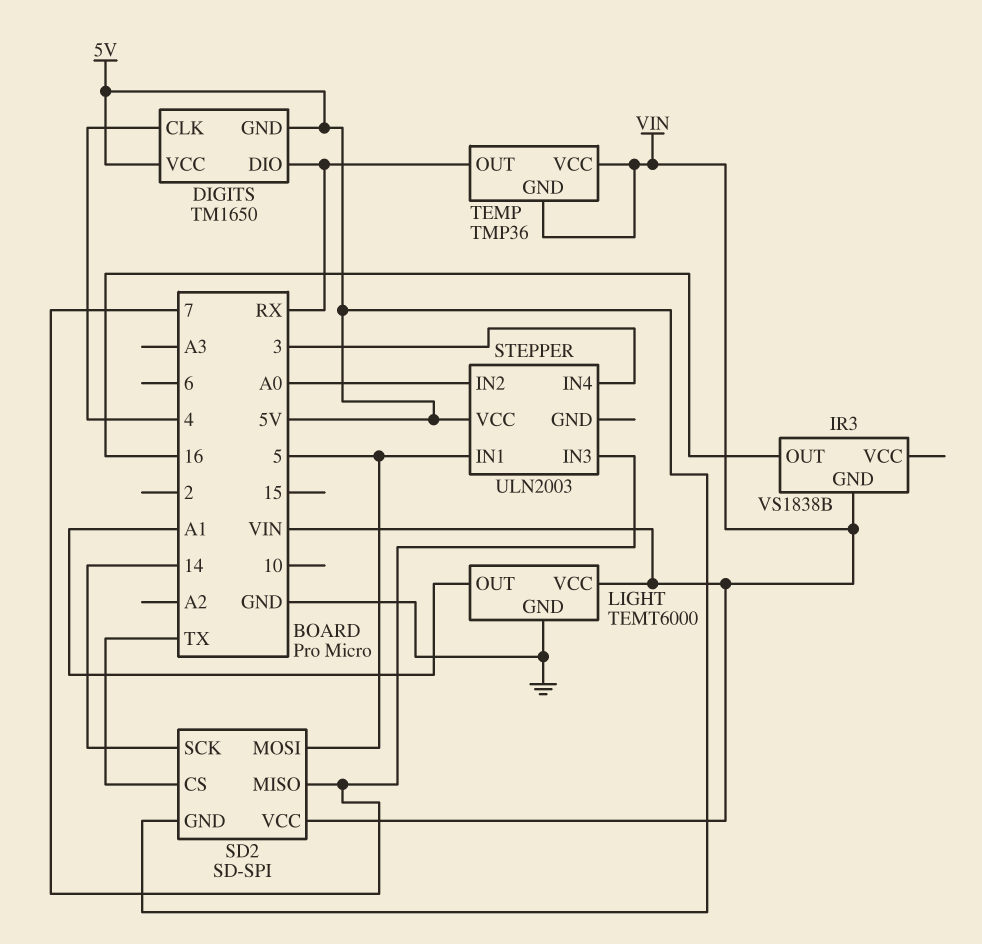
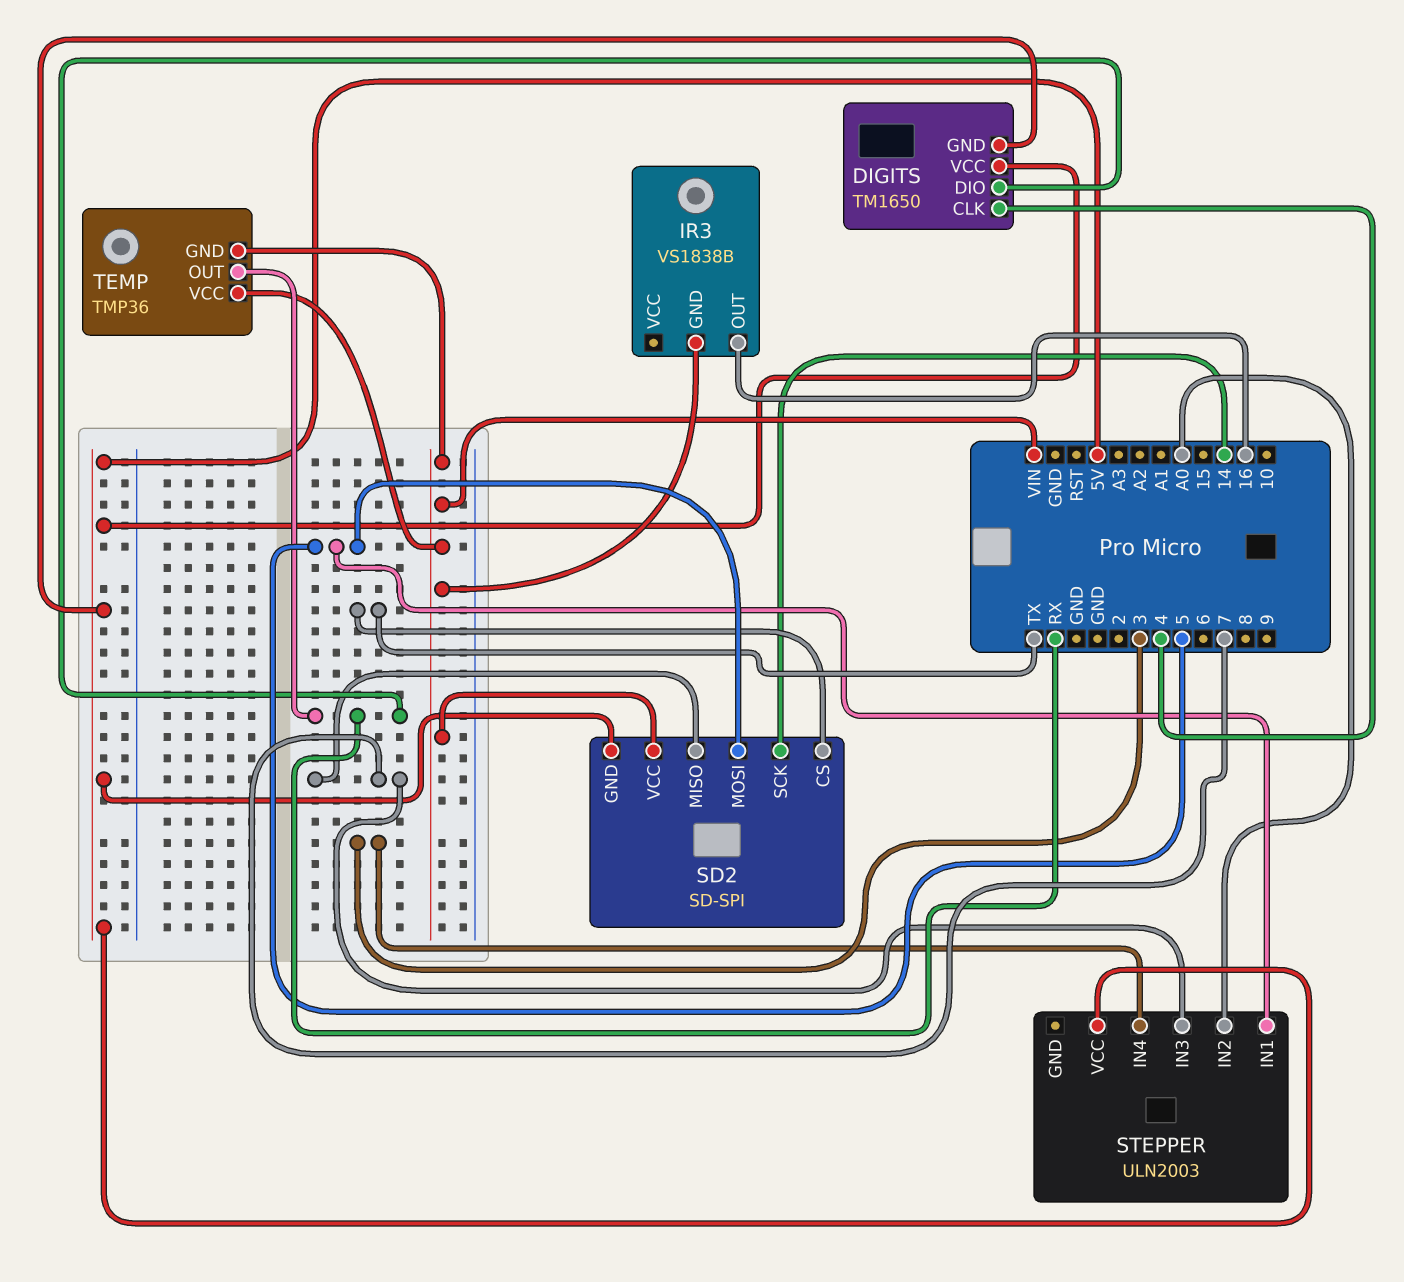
LIGHT: TEMT6000 -> none
LIGHT pin GND: GND -> none
LIGHT pin OUT: A1 -> none
LIGHT pin VCC: VIN -> none

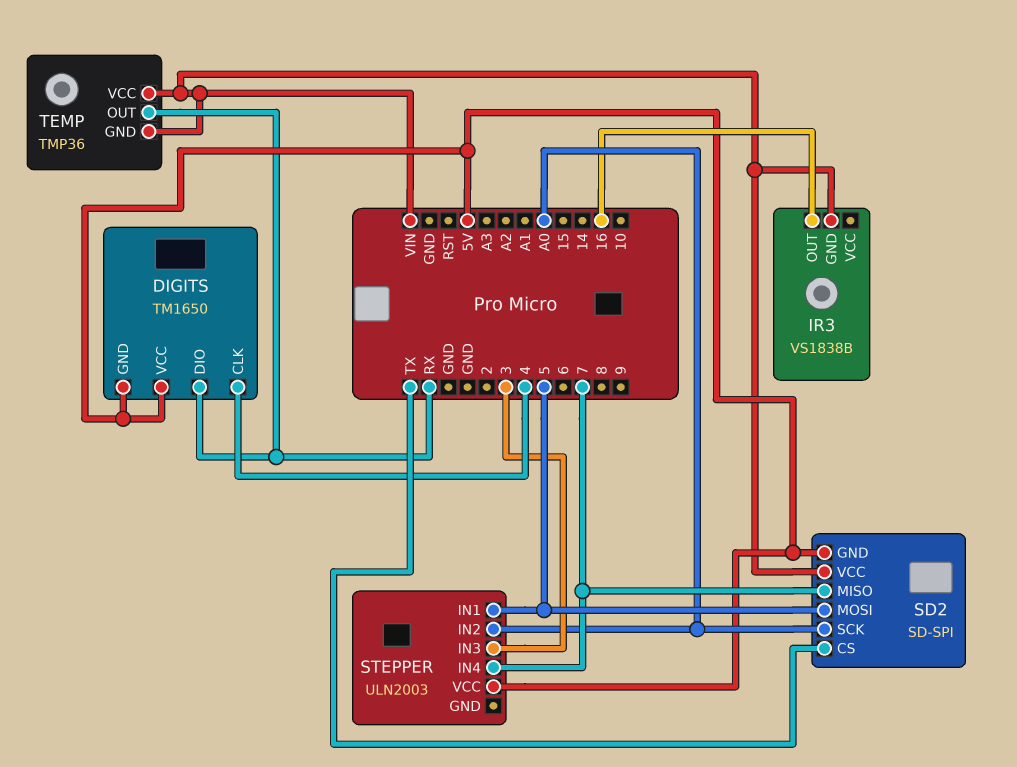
SD2 pin SCK: 14 -> A0
STEPPER pin IN3: 7 -> 3
STEPPER pin IN4: 3 -> 7

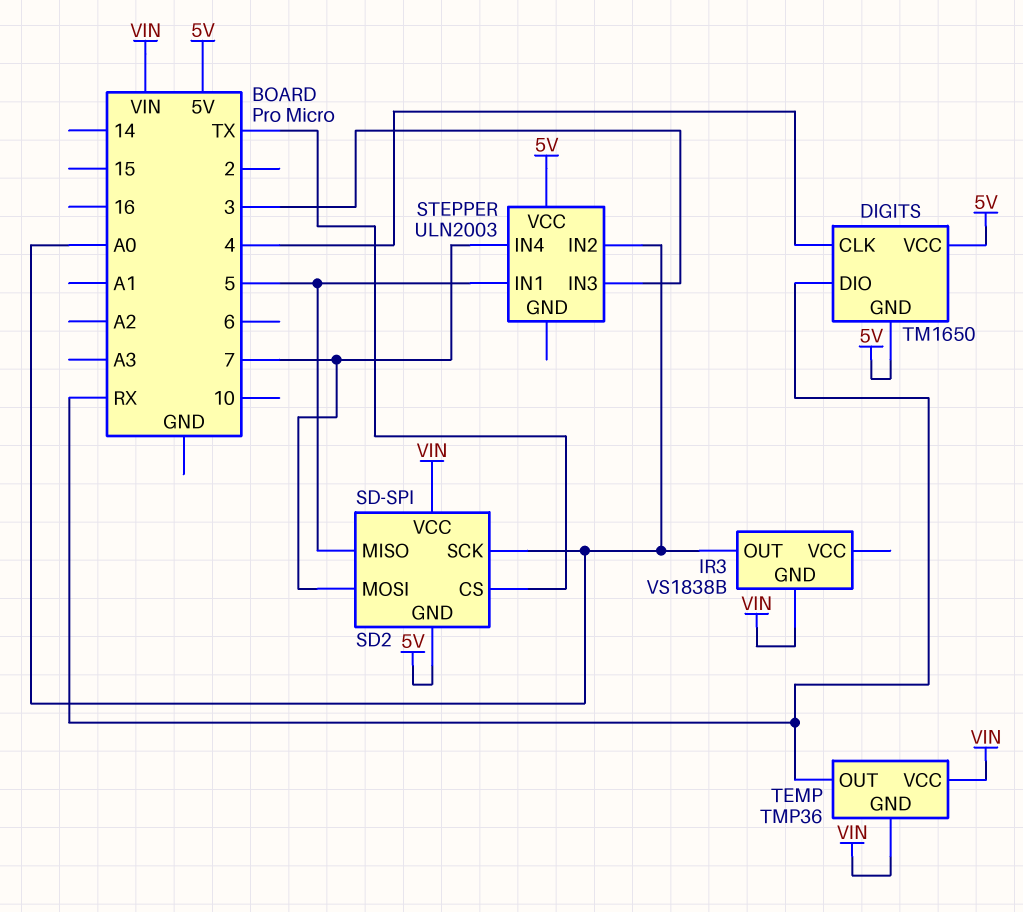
IR3 pin OUT: 16 -> A0
SD2 pin MISO: 7 -> 5
SD2 pin MOSI: 5 -> 7

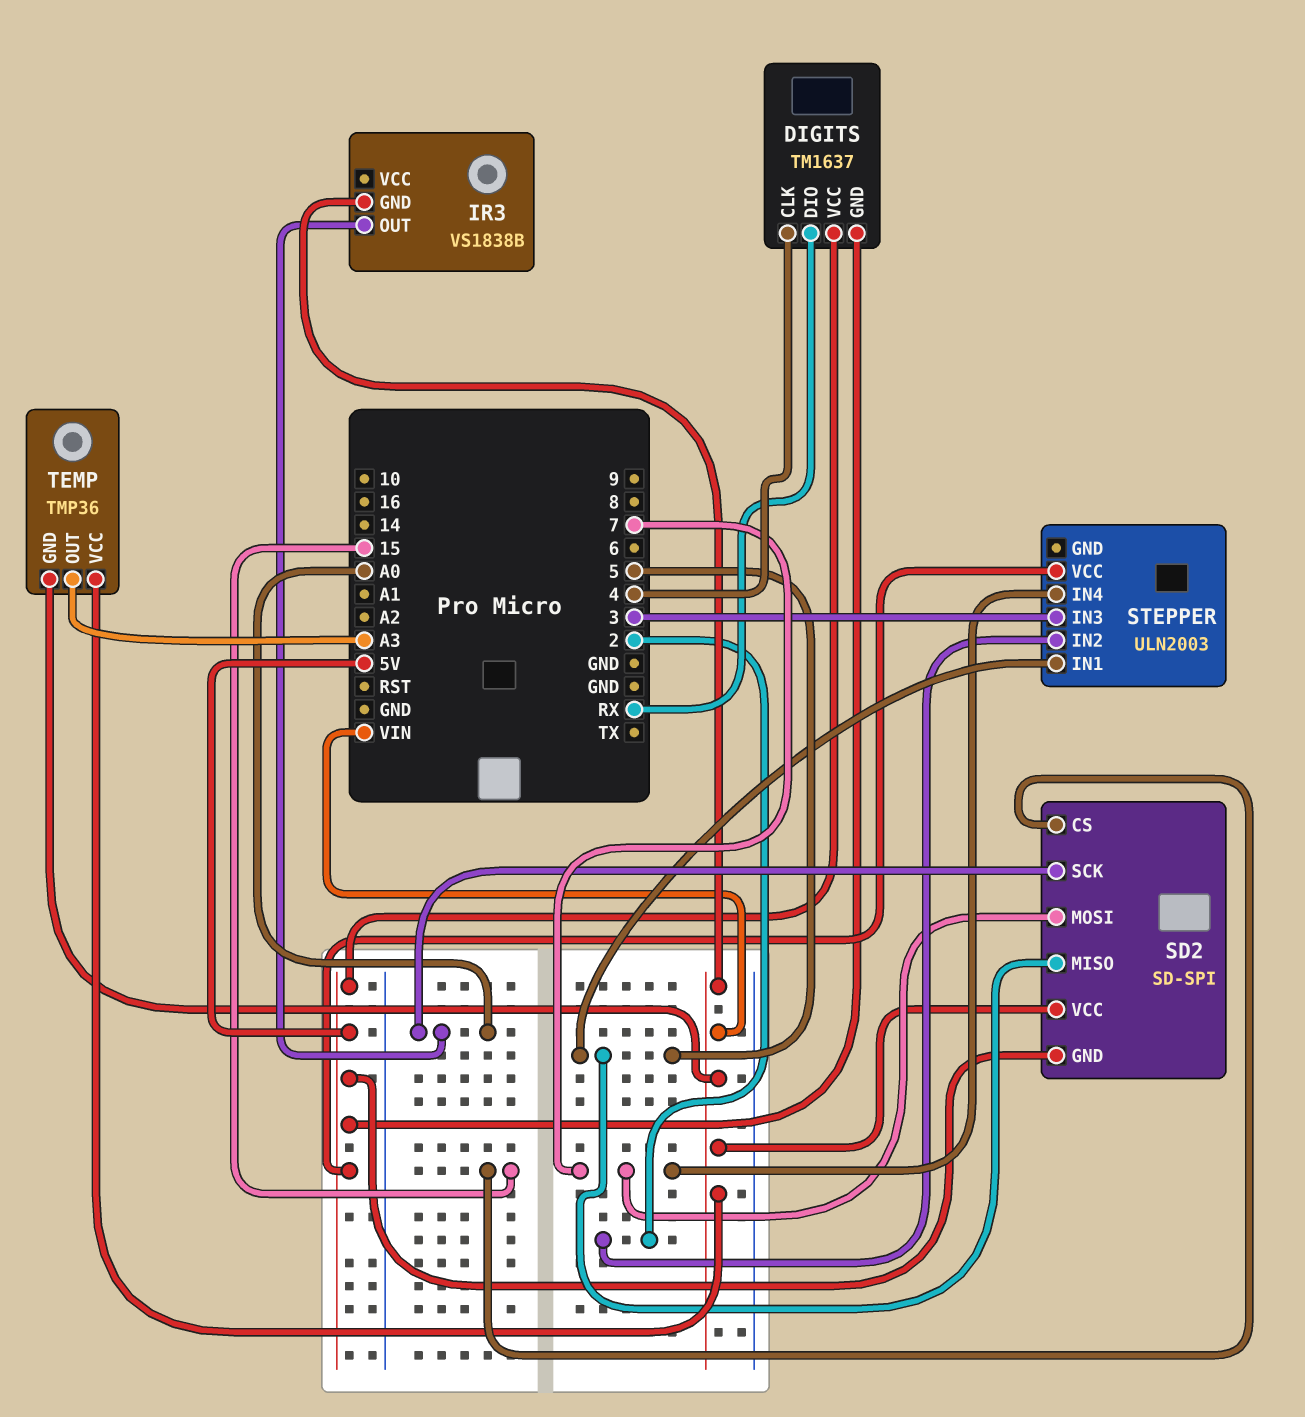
DIGITS: TM1650 -> TM1637
SD2 pin CS: TX -> 15
STEPPER pin IN2: A0 -> 2
TEMP pin OUT: RX -> A3

